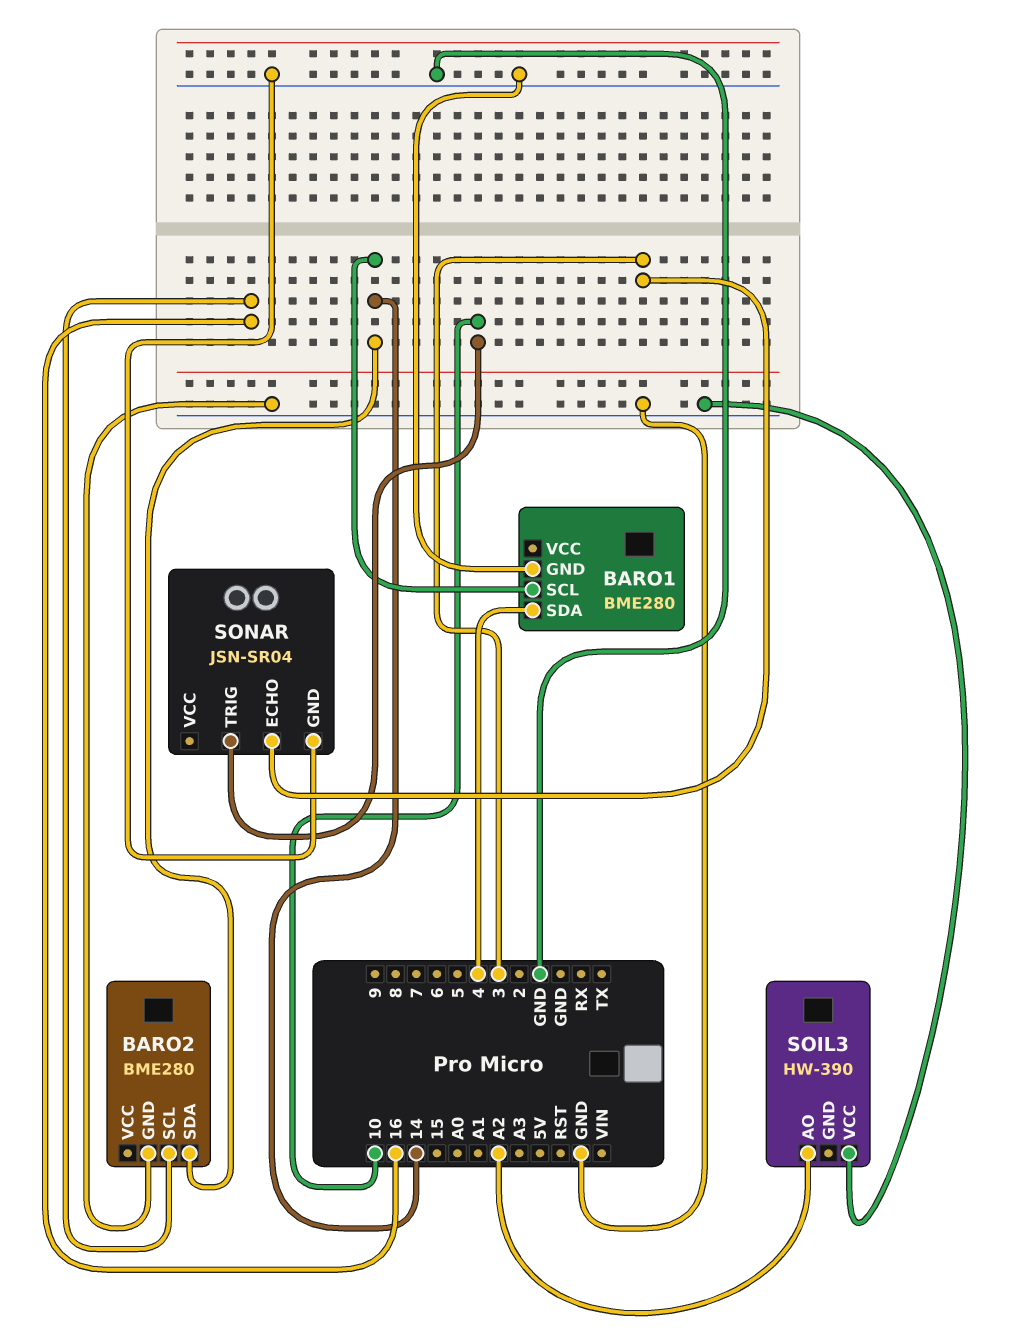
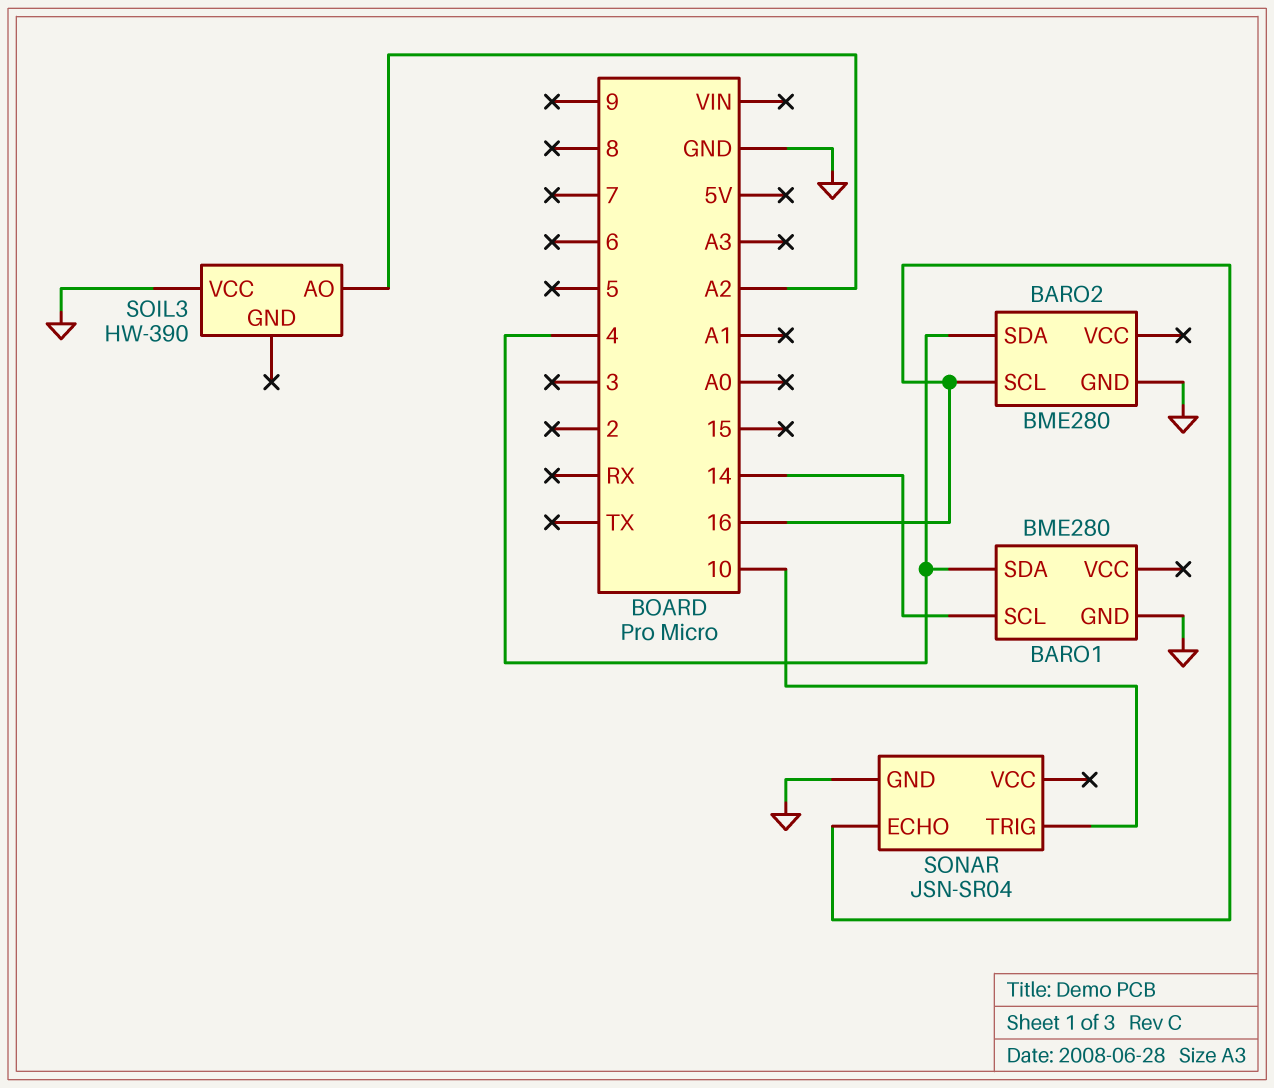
BARO2 pin SDA: 14 -> 4
SONAR pin ECHO: 3 -> 16

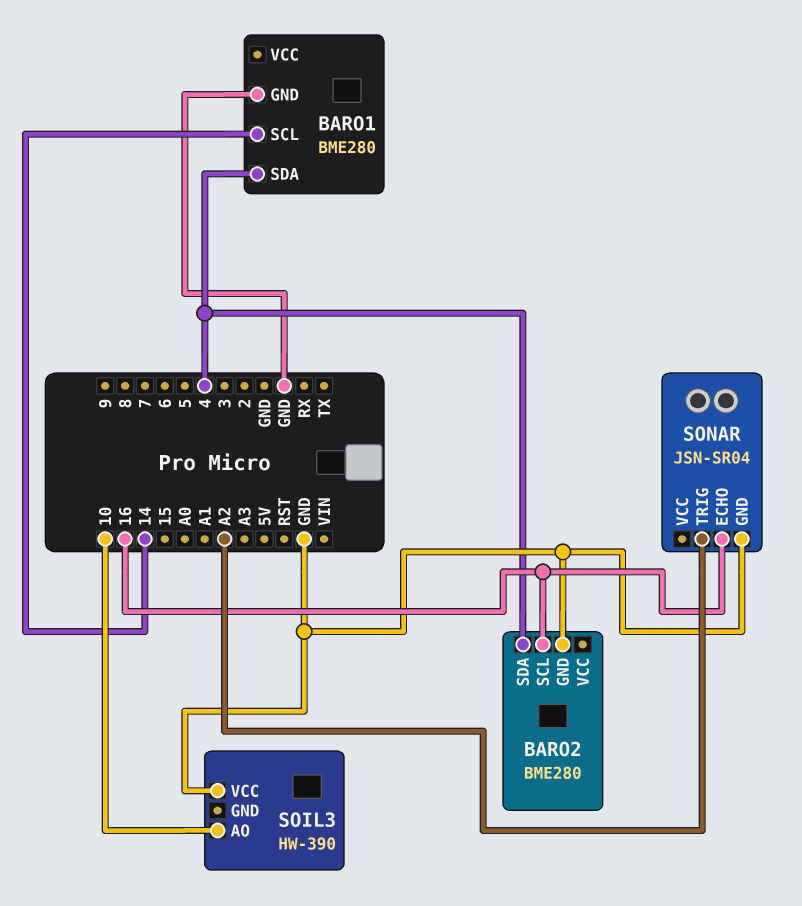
SOIL3 pin AO: A2 -> 10
SONAR pin TRIG: 10 -> A2

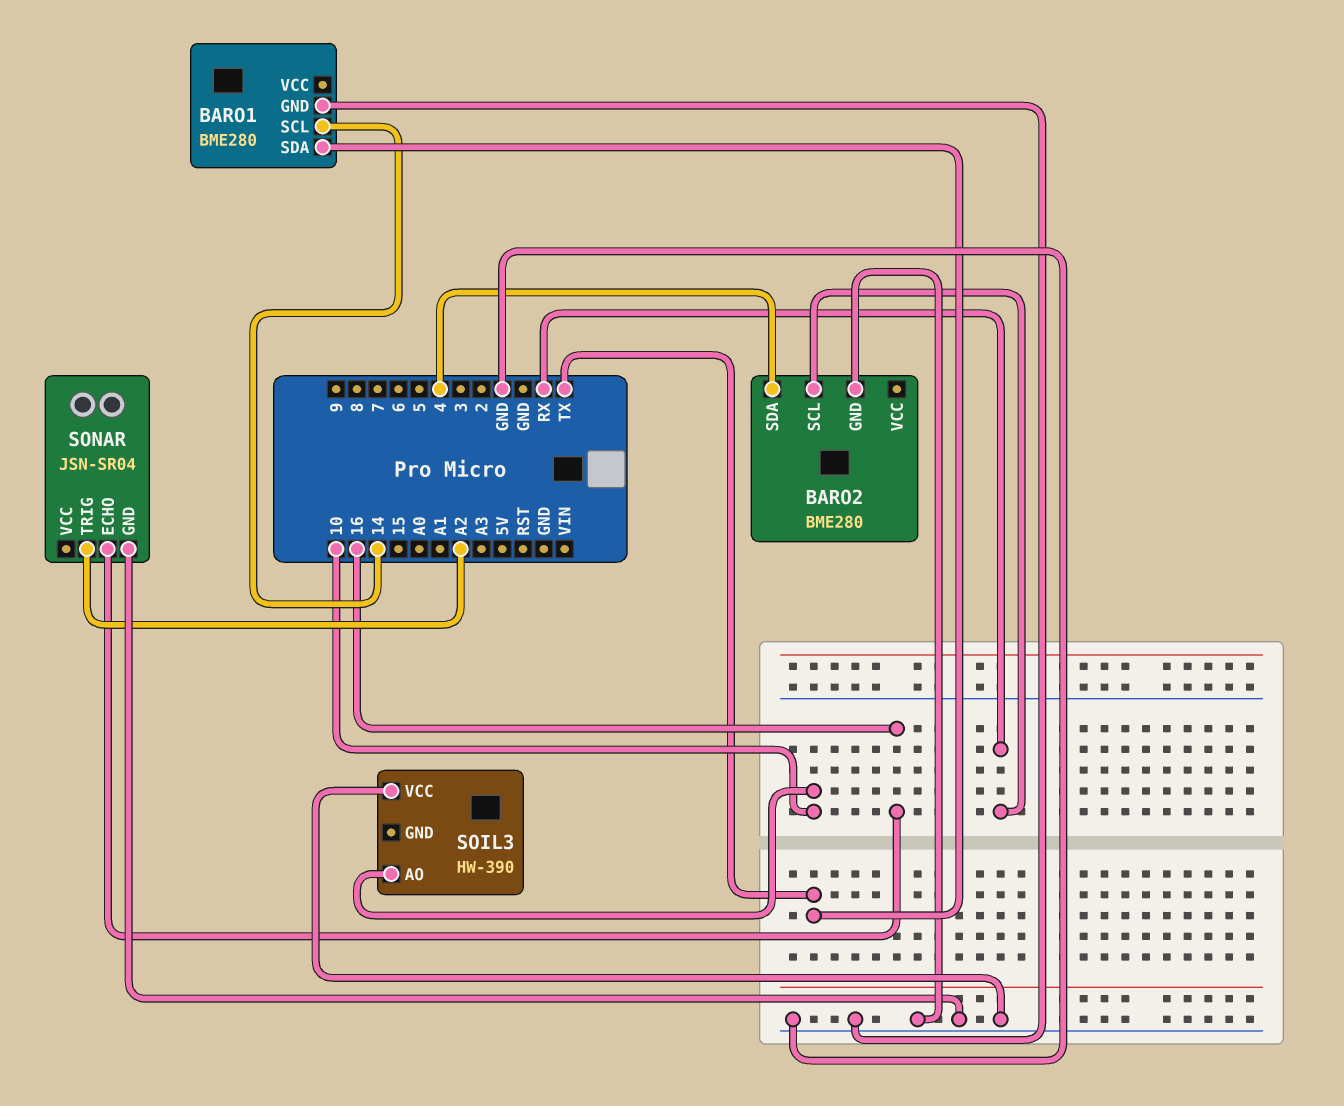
BARO1 pin SDA: 4 -> TX
BARO2 pin SCL: 16 -> RX

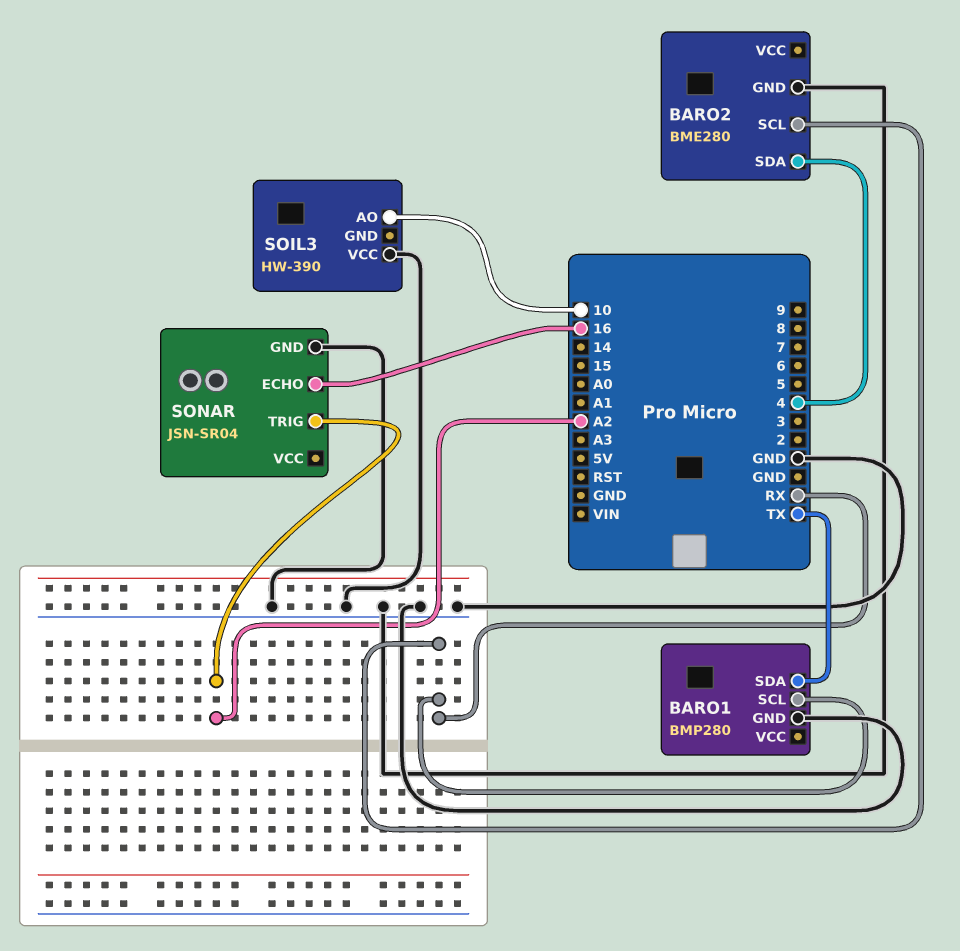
BARO1: BME280 -> BMP280
BARO1 pin SCL: 14 -> RX

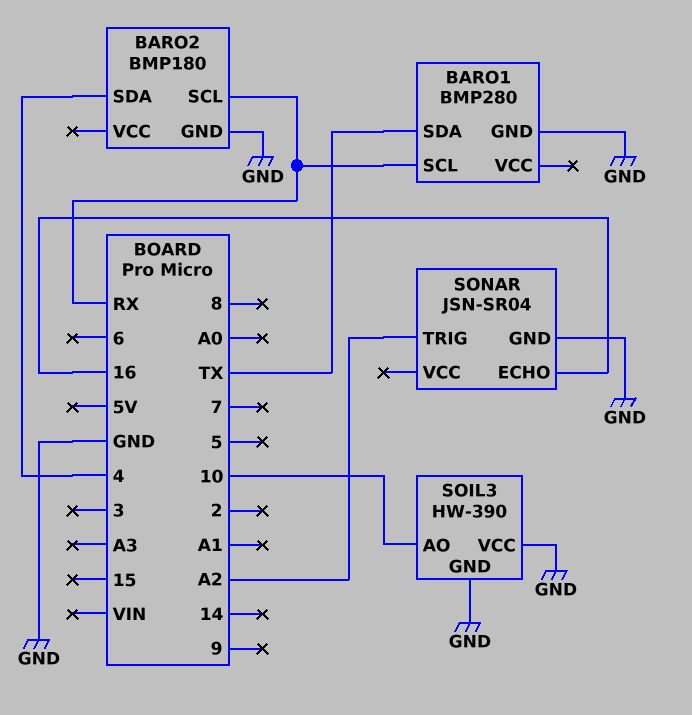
BARO2: BME280 -> BMP180
SOIL3 pin GND: none -> GND

